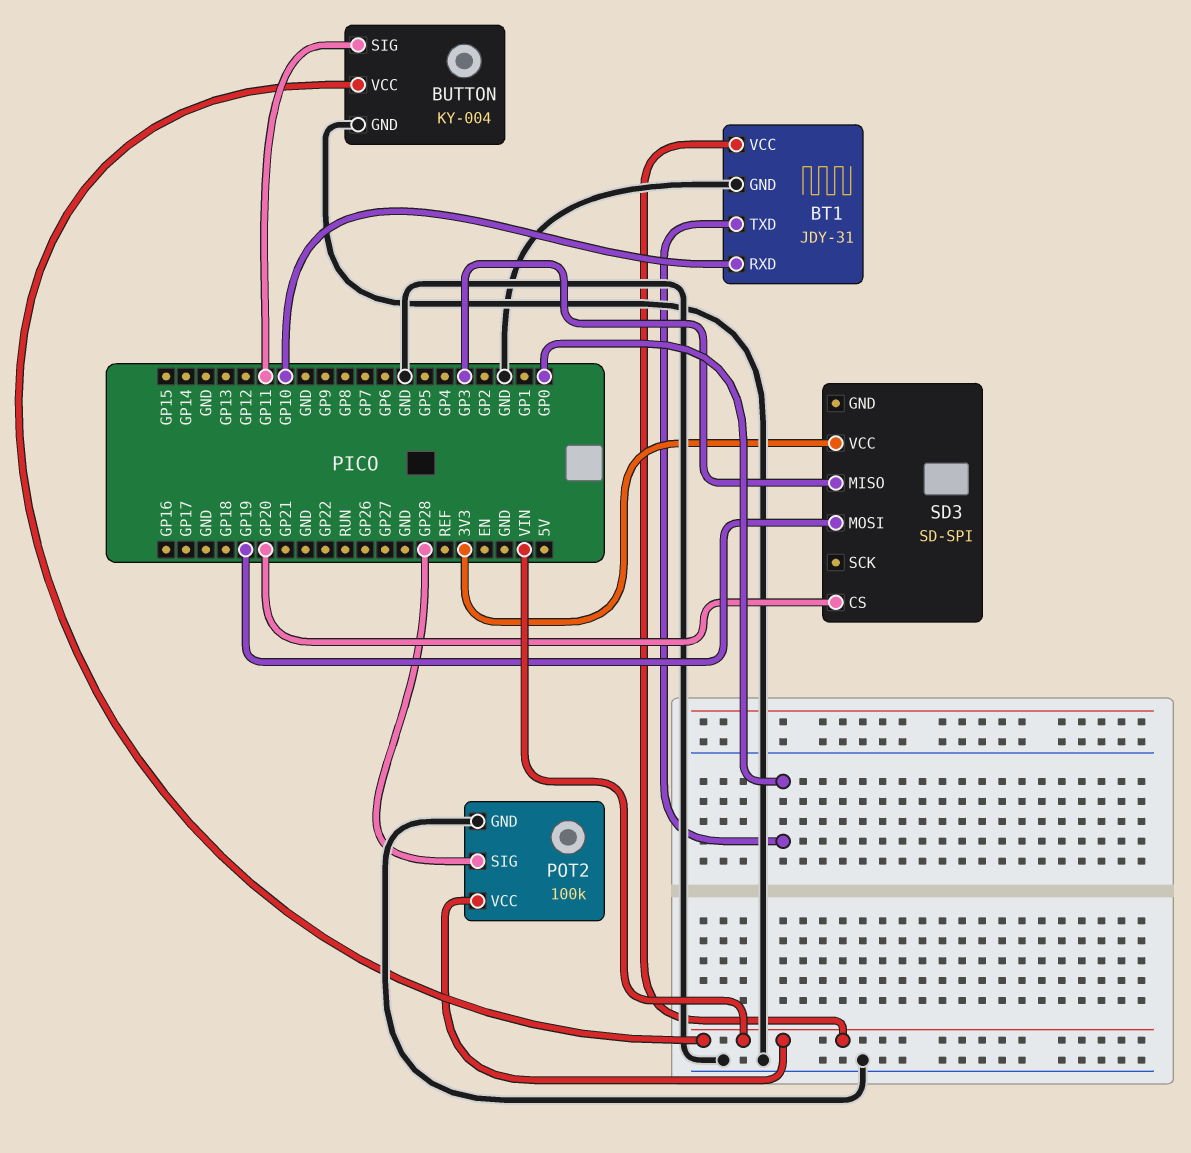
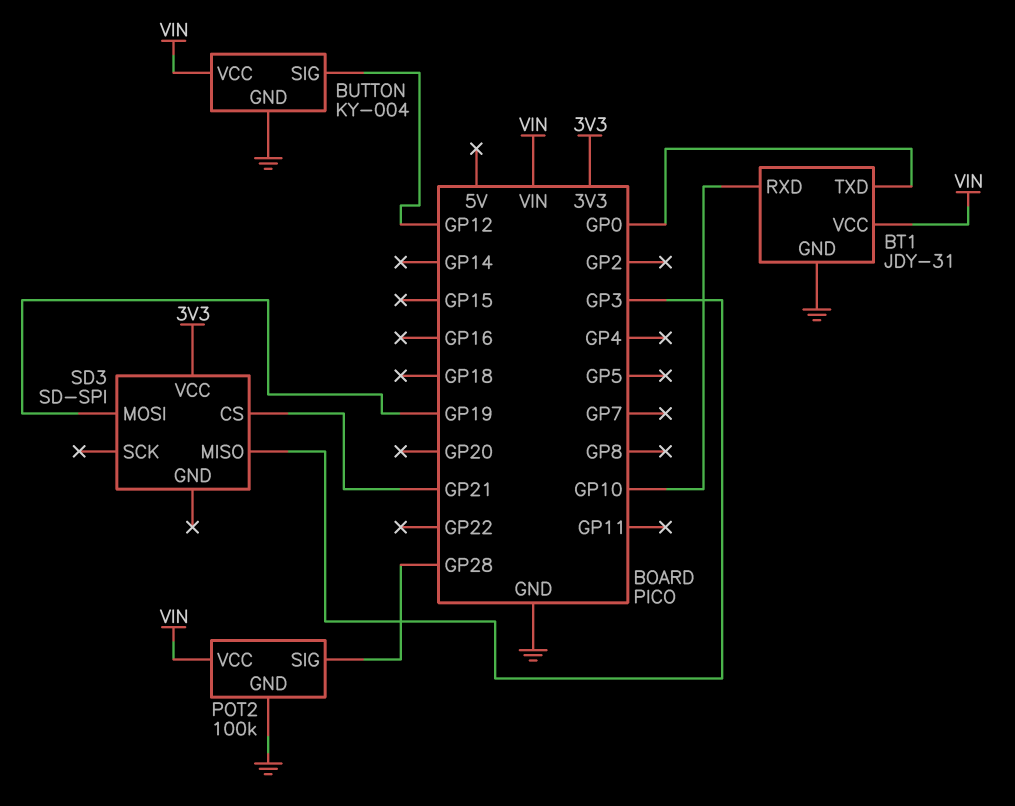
BUTTON pin SIG: GP11 -> GP12
SD3 pin CS: GP20 -> GP21

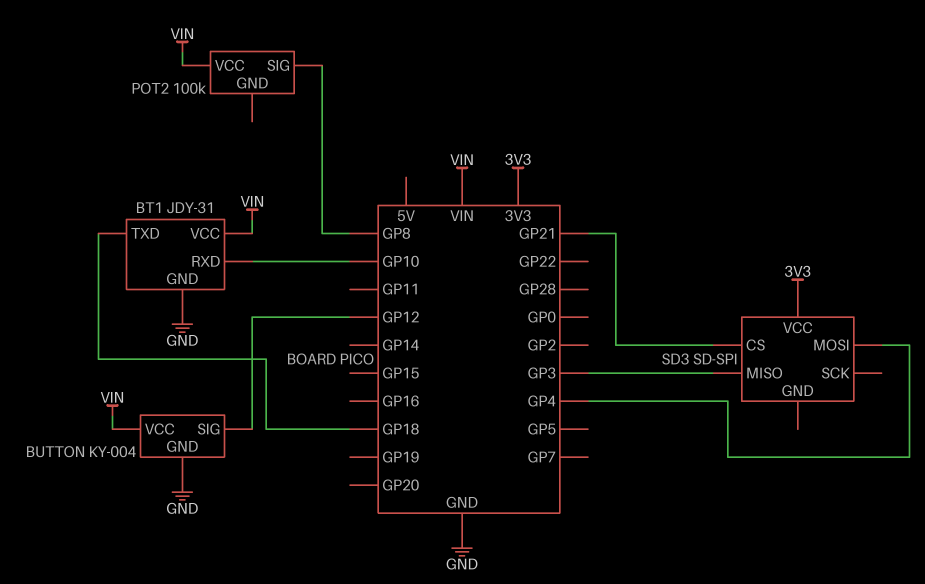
BT1 pin TXD: GP0 -> GP18
POT2 pin GND: GND -> none
POT2 pin SIG: GP28 -> GP8
SD3 pin MOSI: GP19 -> GP4

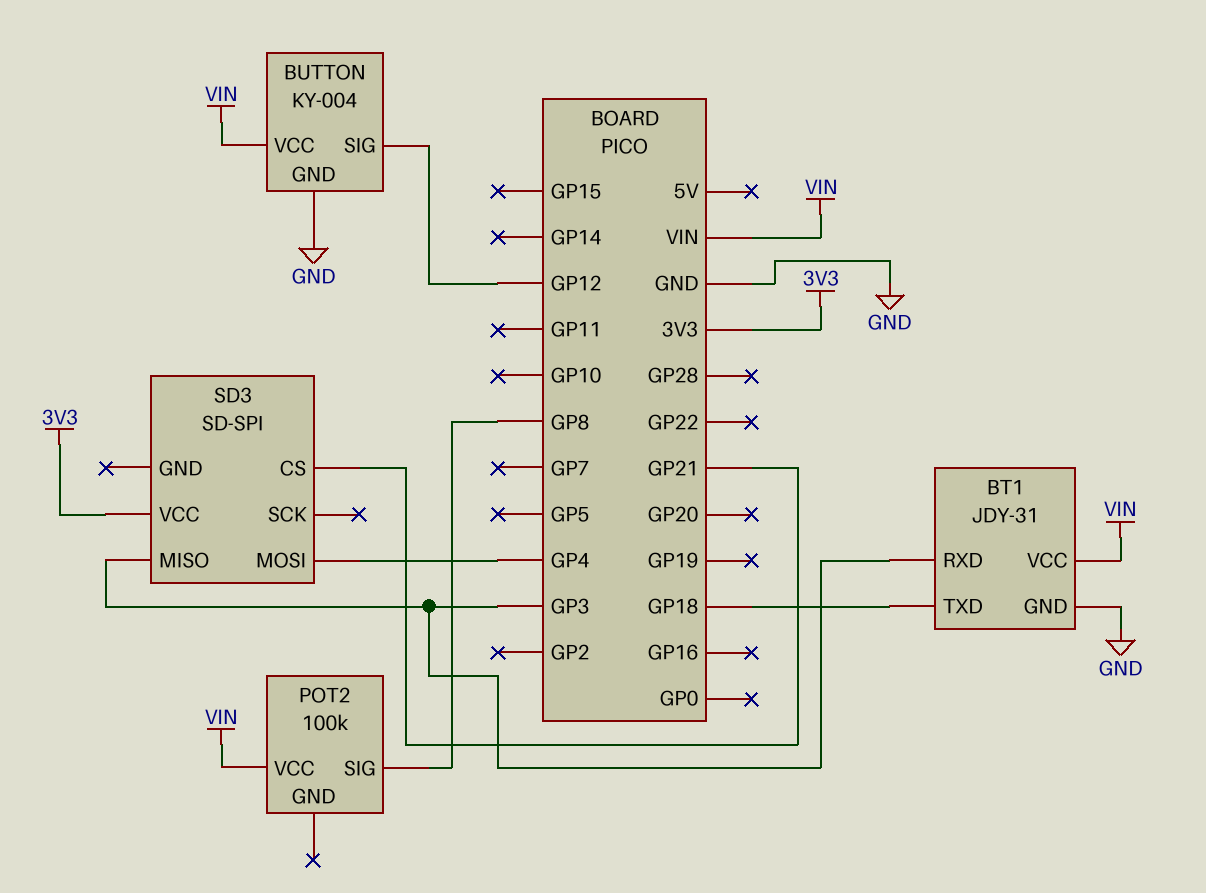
BT1 pin RXD: GP10 -> GP3

